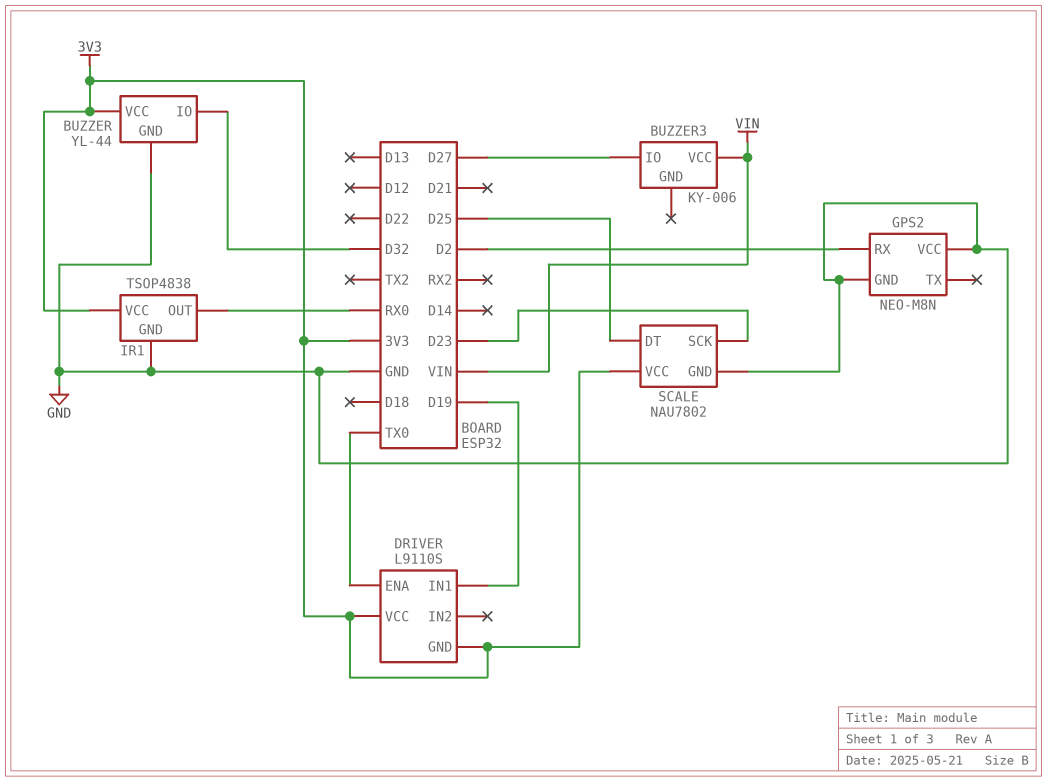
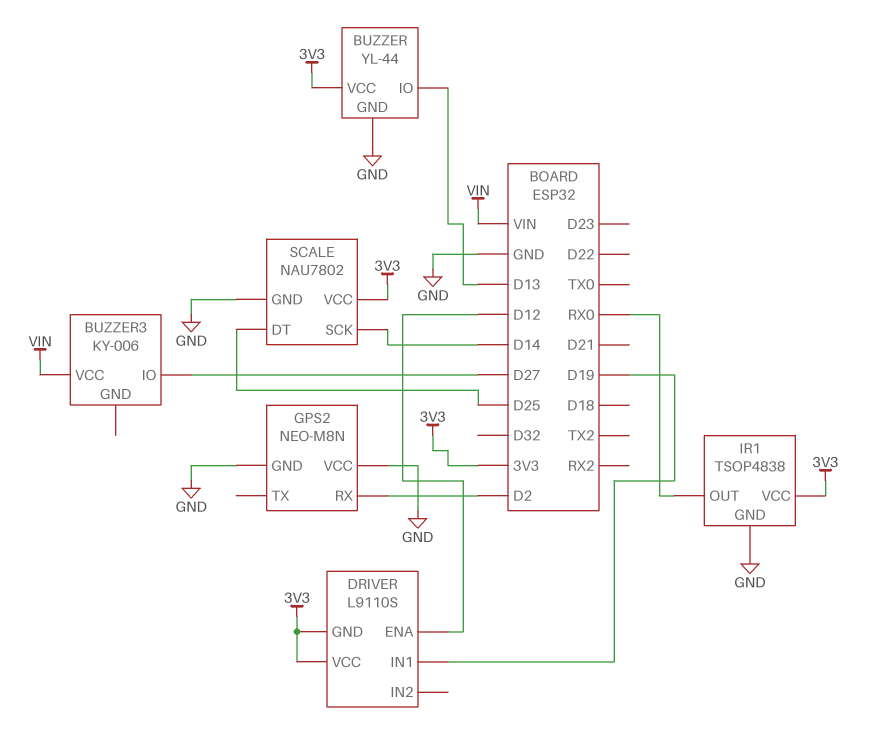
BUZZER pin IO: D32 -> D13
DRIVER pin ENA: TX0 -> D12
SCALE pin SCK: D23 -> D14

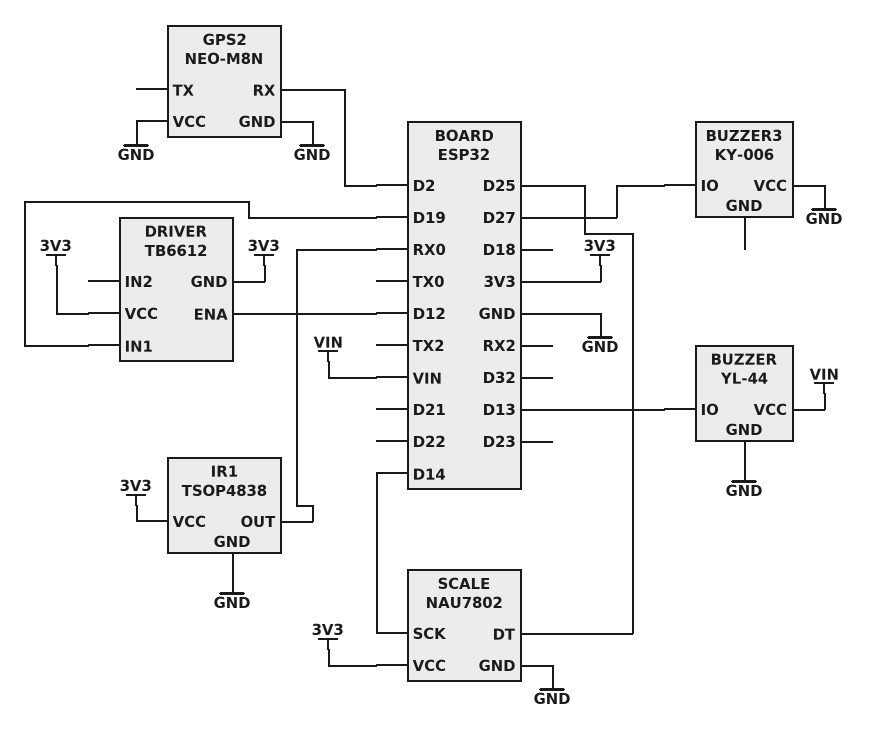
BUZZER pin VCC: 3V3 -> VIN
BUZZER3 pin VCC: VIN -> GND
DRIVER: L9110S -> TB6612

